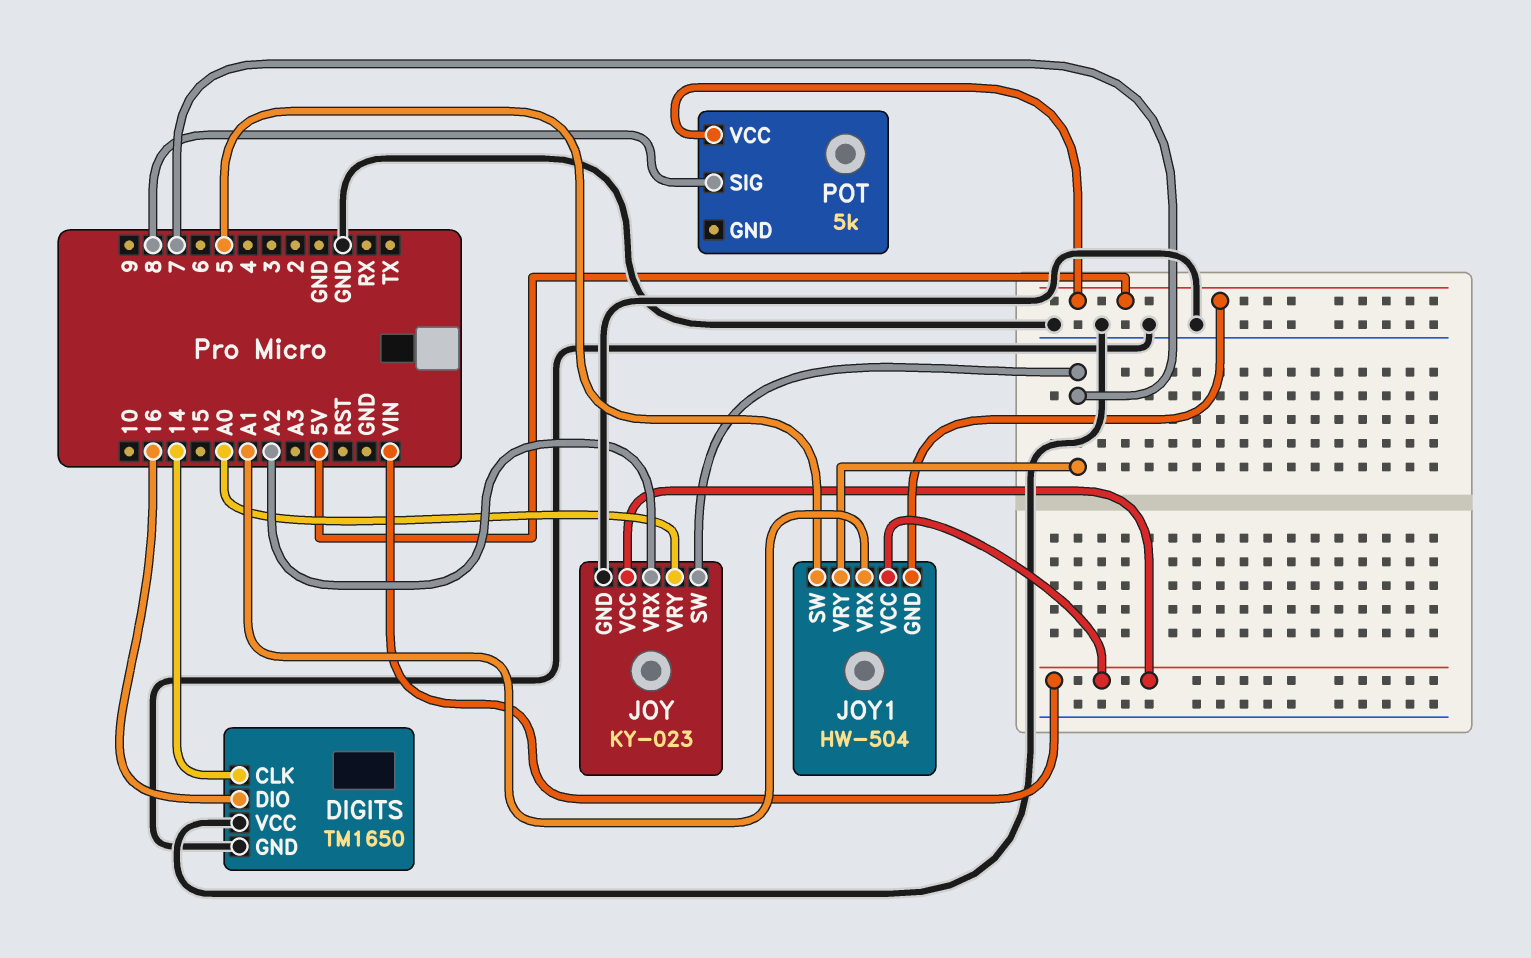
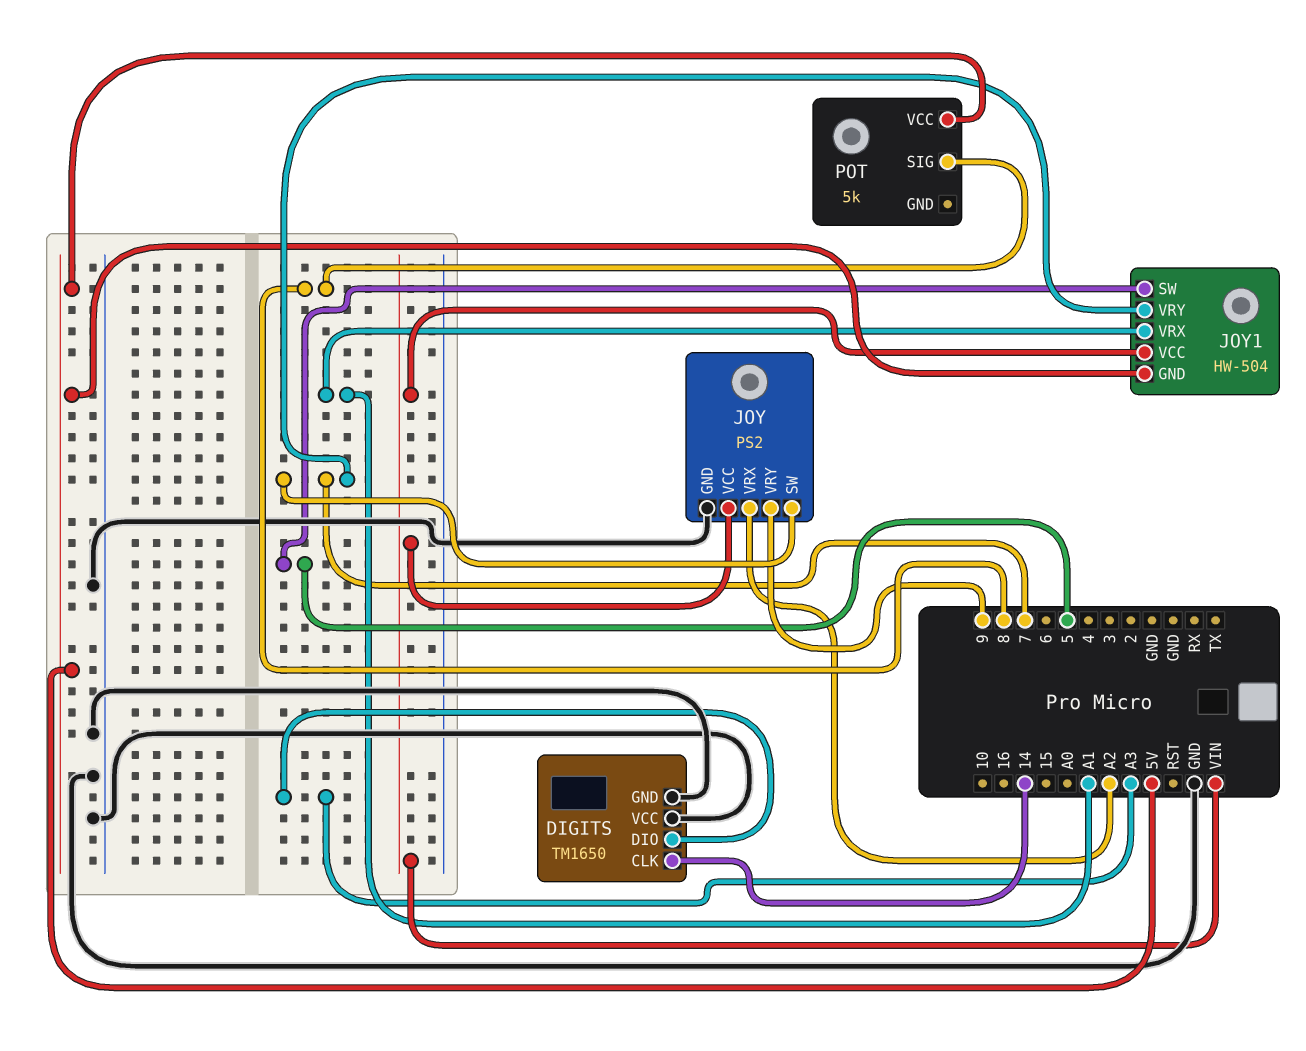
DIGITS pin DIO: 16 -> A3
JOY: KY-023 -> PS2
JOY pin VRY: A0 -> 9

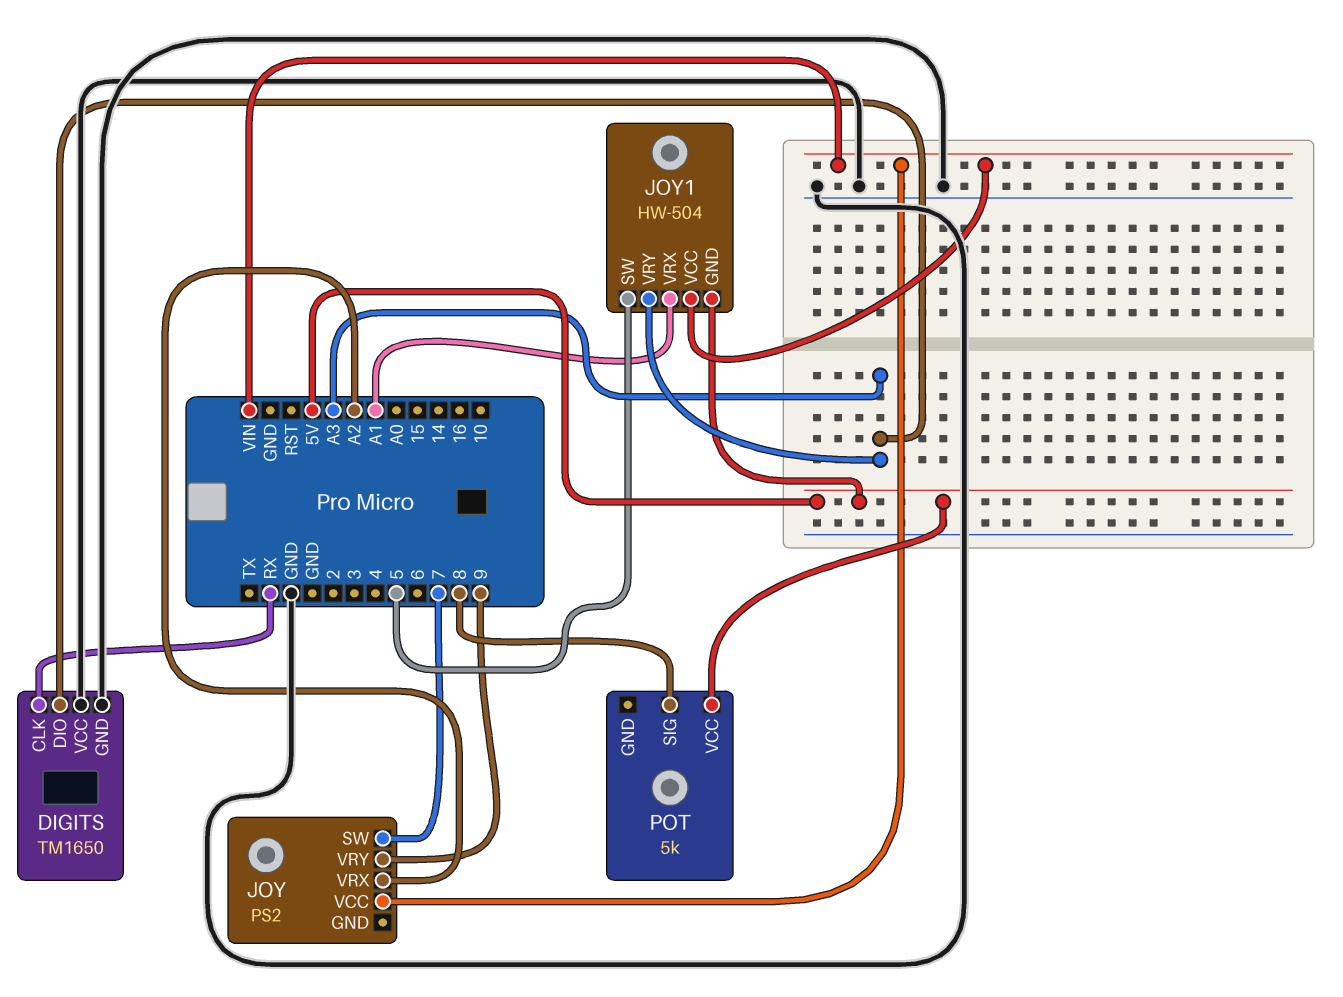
DIGITS pin CLK: 14 -> RX
JOY pin GND: GND -> none
JOY1 pin VRY: 7 -> A3

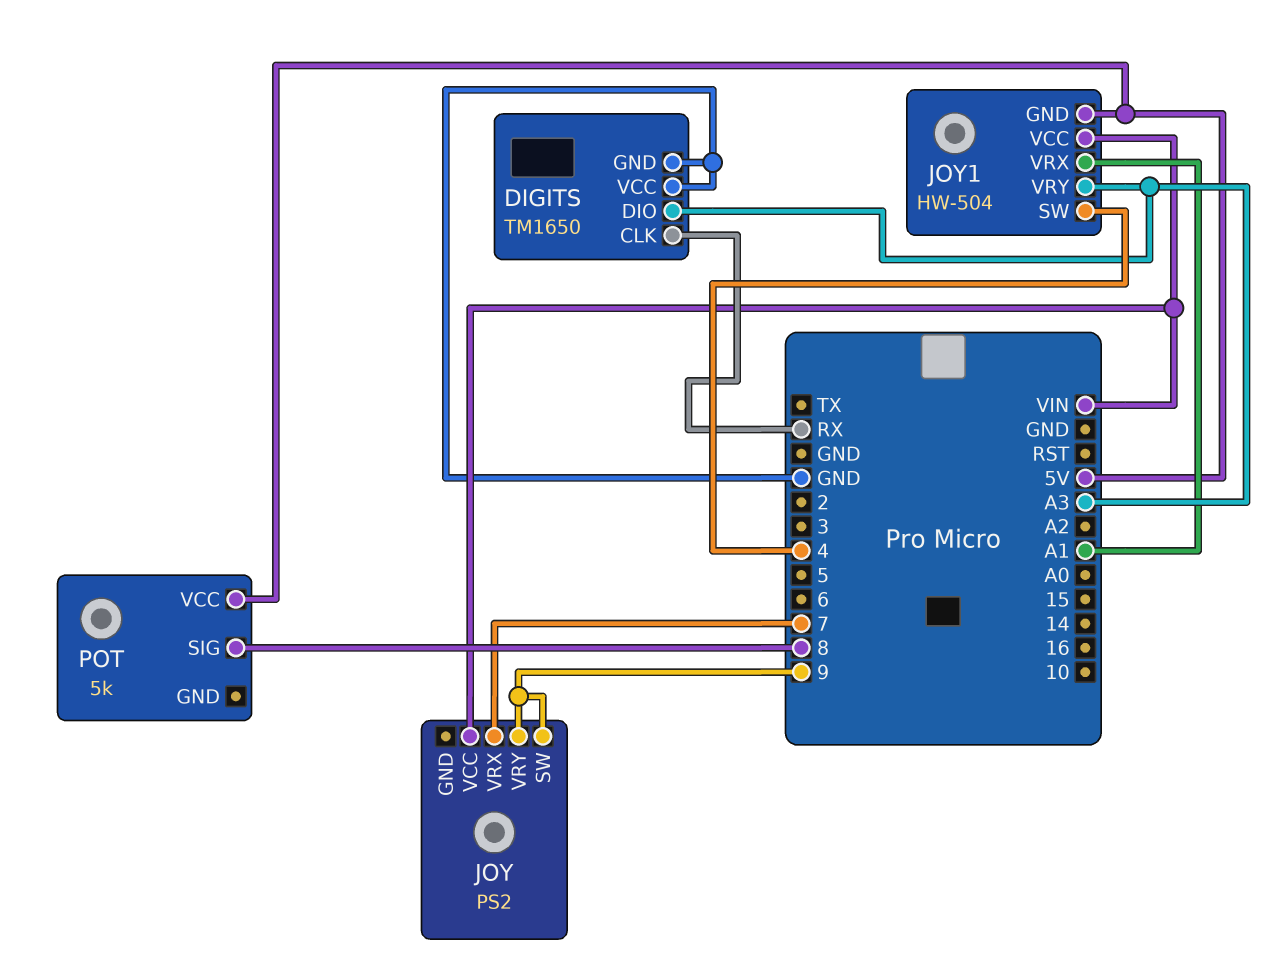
JOY pin SW: 7 -> 9
JOY pin VRX: A2 -> 7
JOY1 pin SW: 5 -> 4

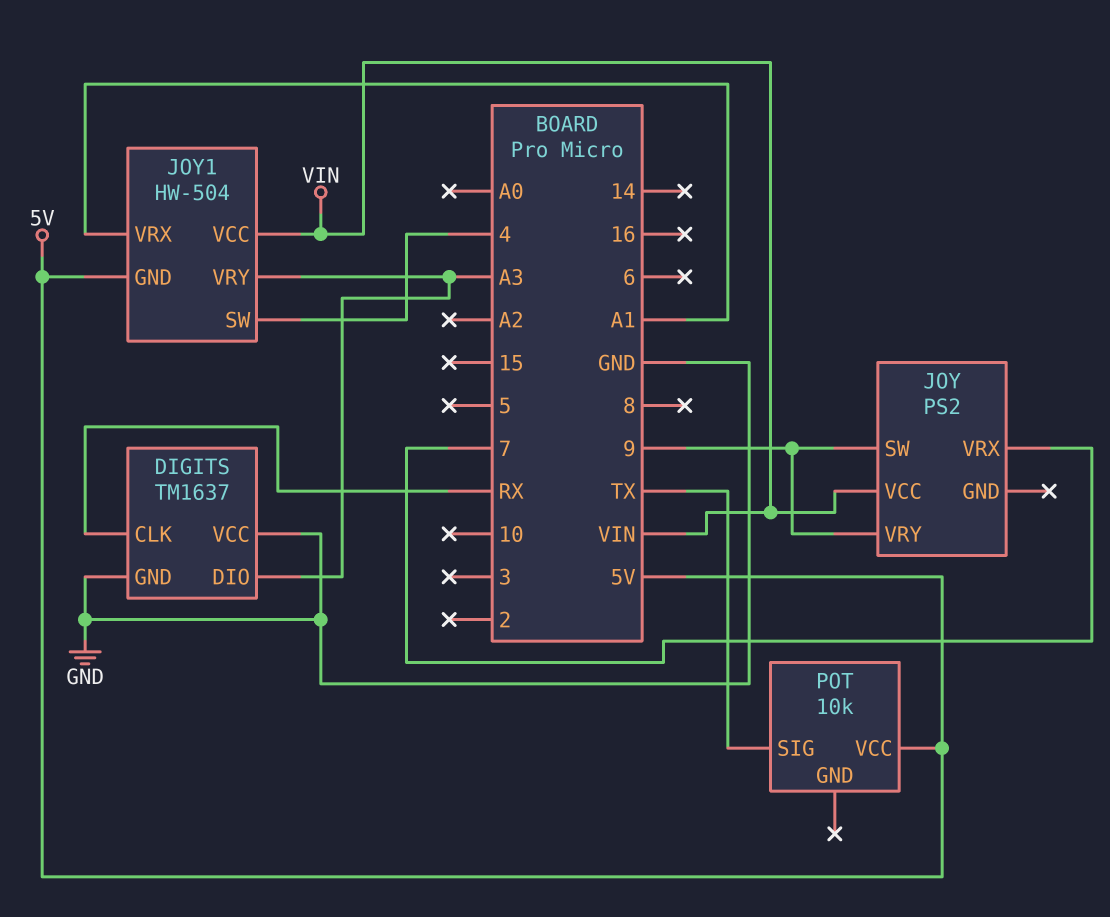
DIGITS: TM1650 -> TM1637
POT: 5k -> 10k
POT pin SIG: 8 -> TX

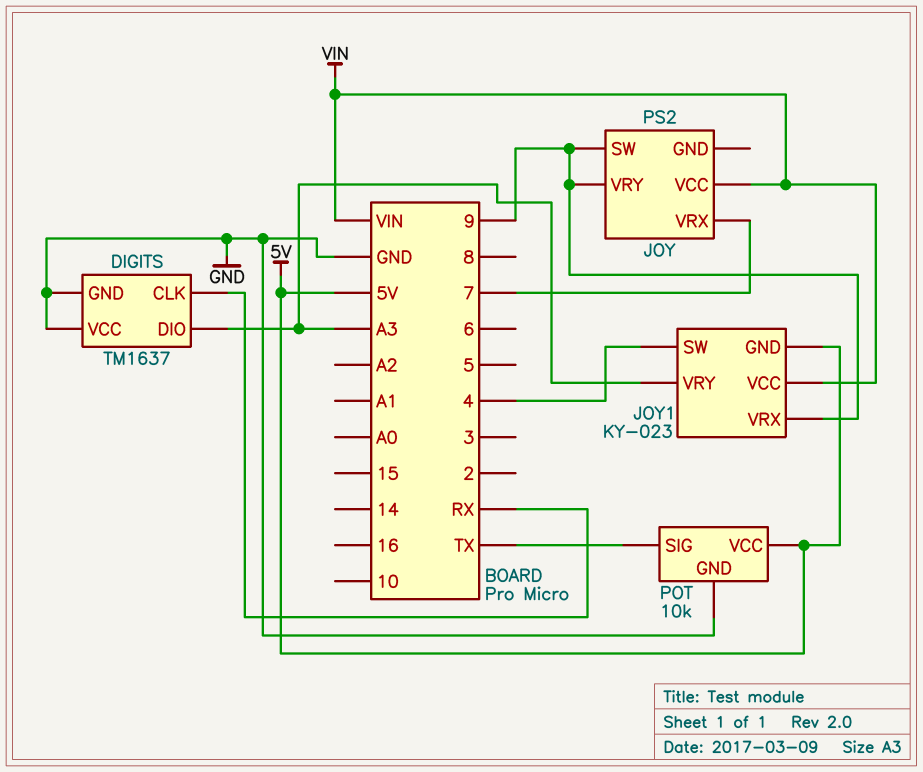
JOY1: HW-504 -> KY-023
JOY1 pin VRX: A1 -> 9
POT pin GND: none -> GND

